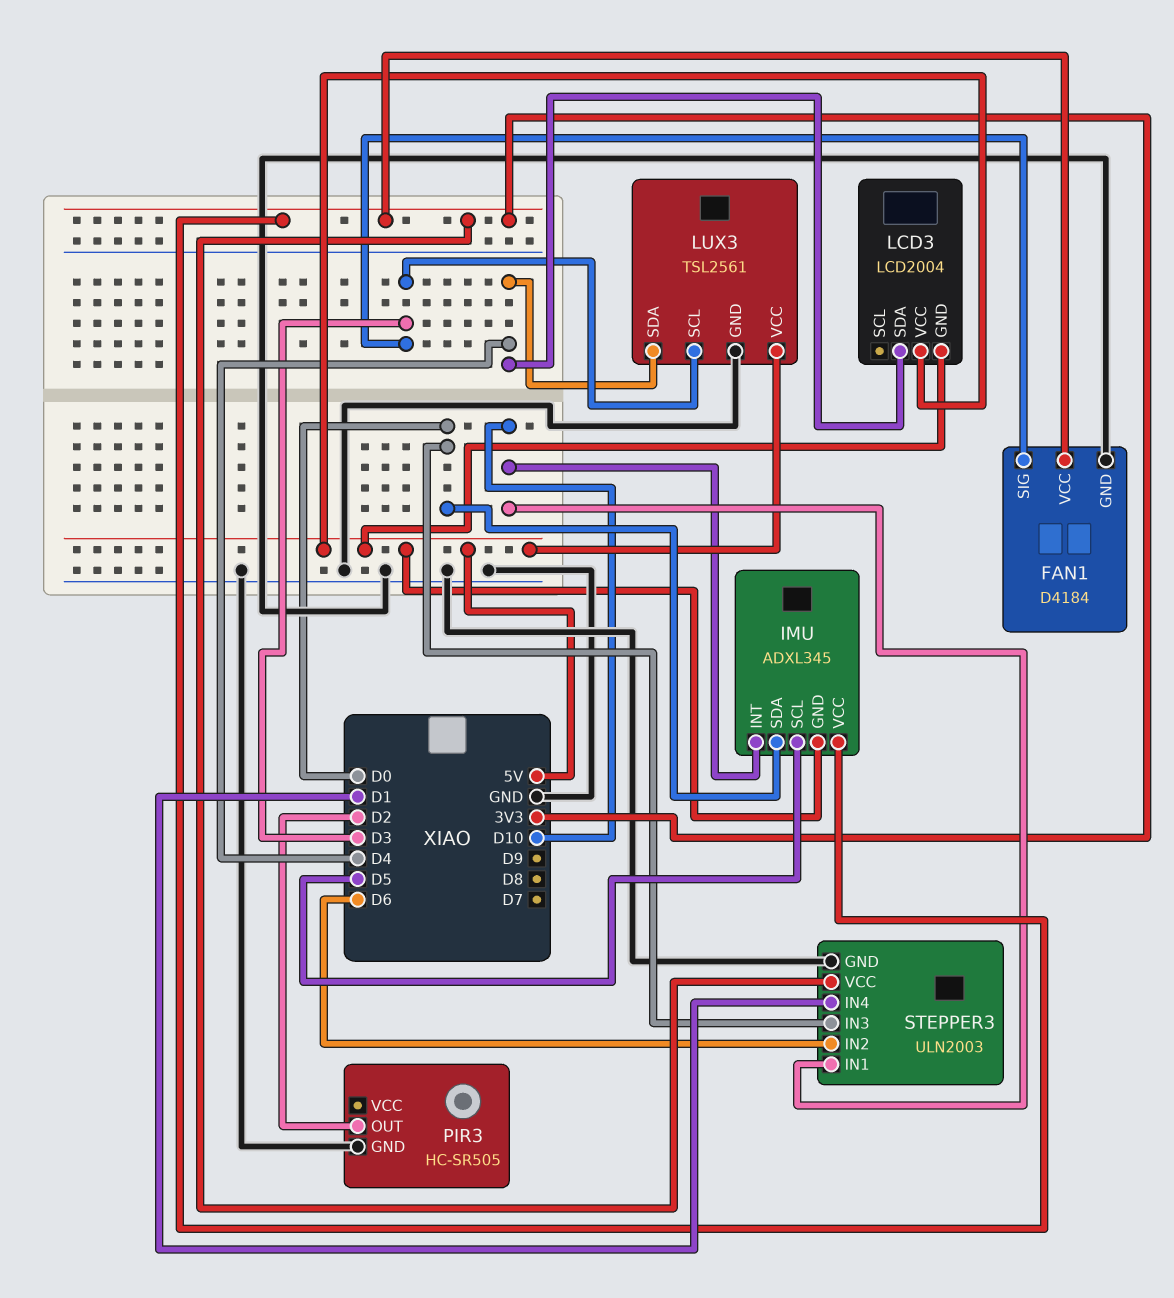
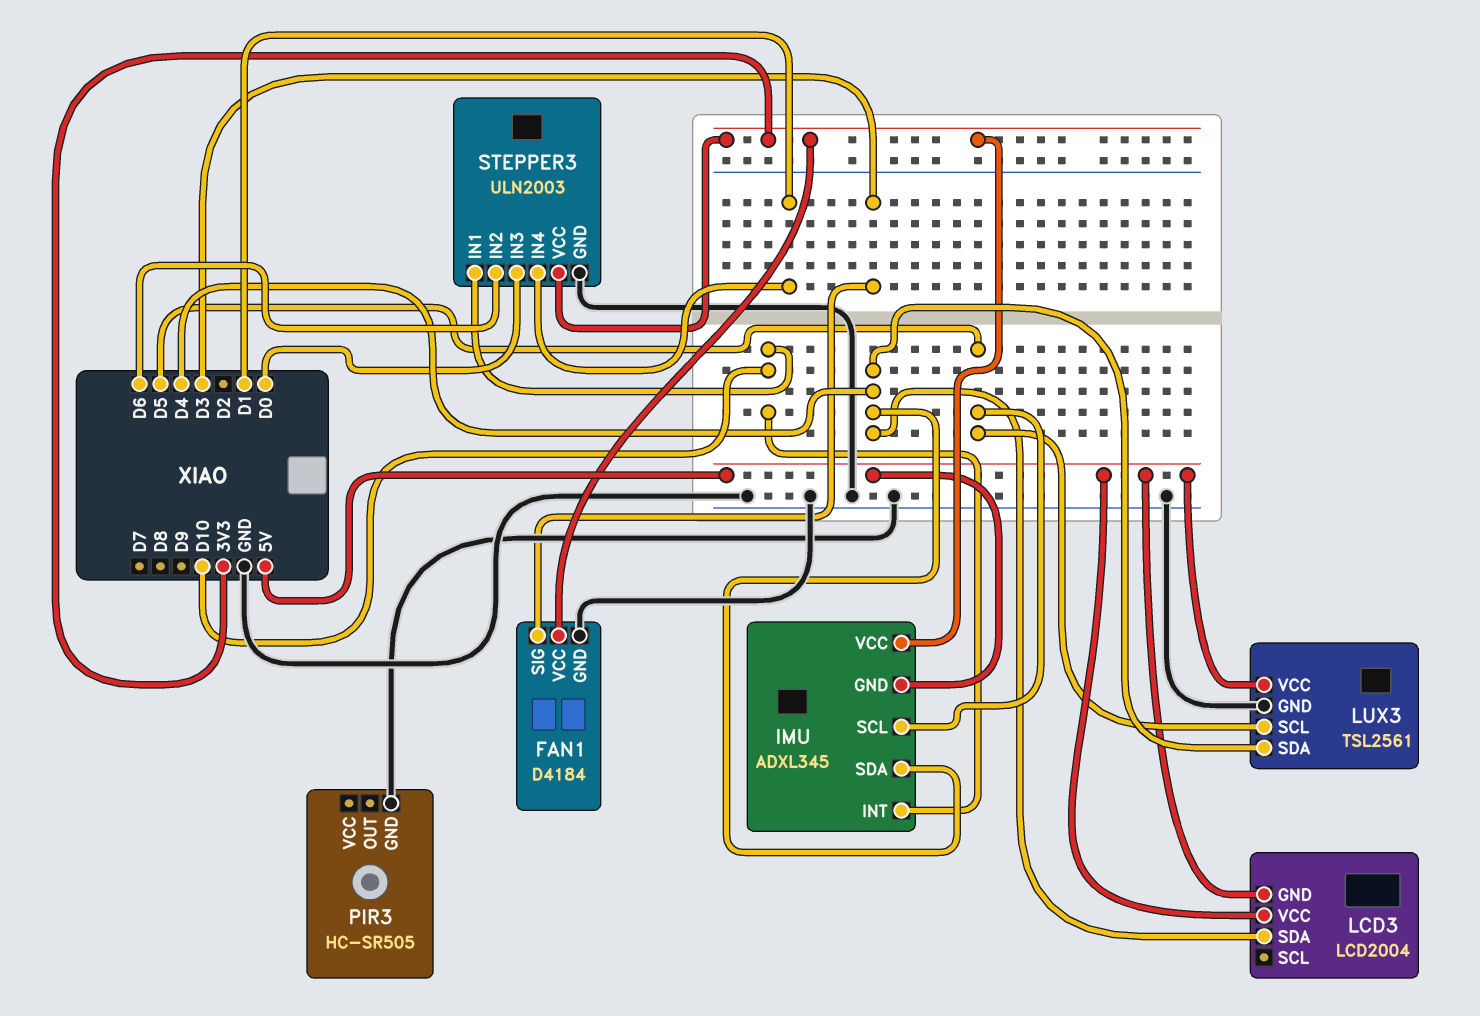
IMU pin SDA: D0 -> D4
LUX3 pin SCL: D3 -> D5
PIR3 pin OUT: D2 -> none

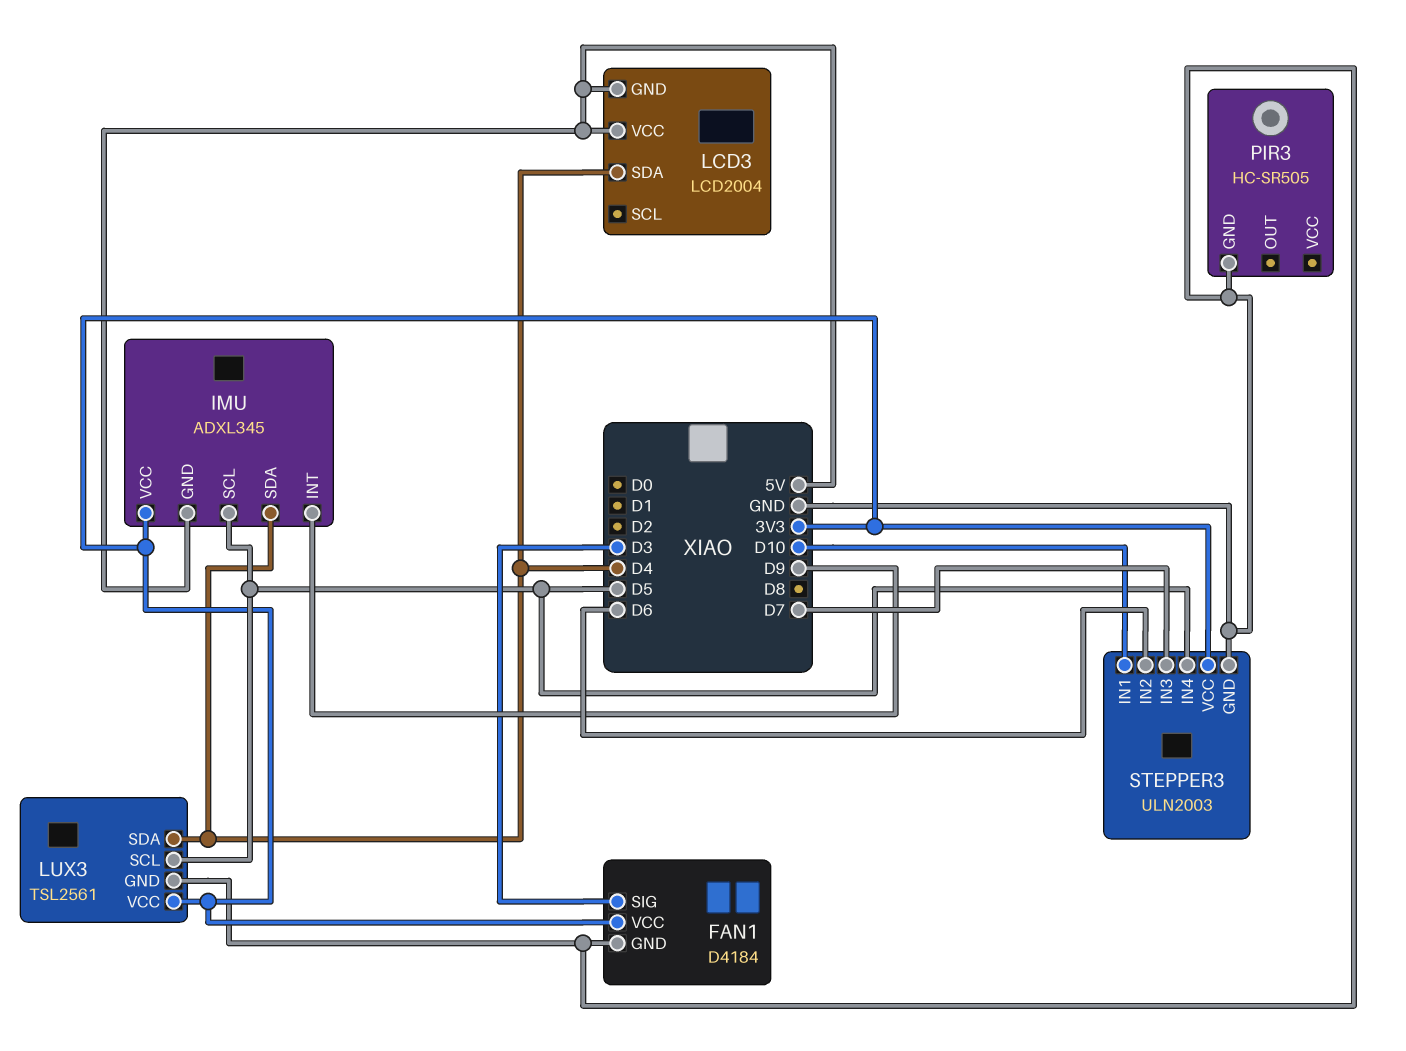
IMU pin INT: D10 -> D9
LUX3 pin VCC: 5V -> 3V3
STEPPER3 pin IN3: D0 -> D7
STEPPER3 pin IN4: D1 -> D5

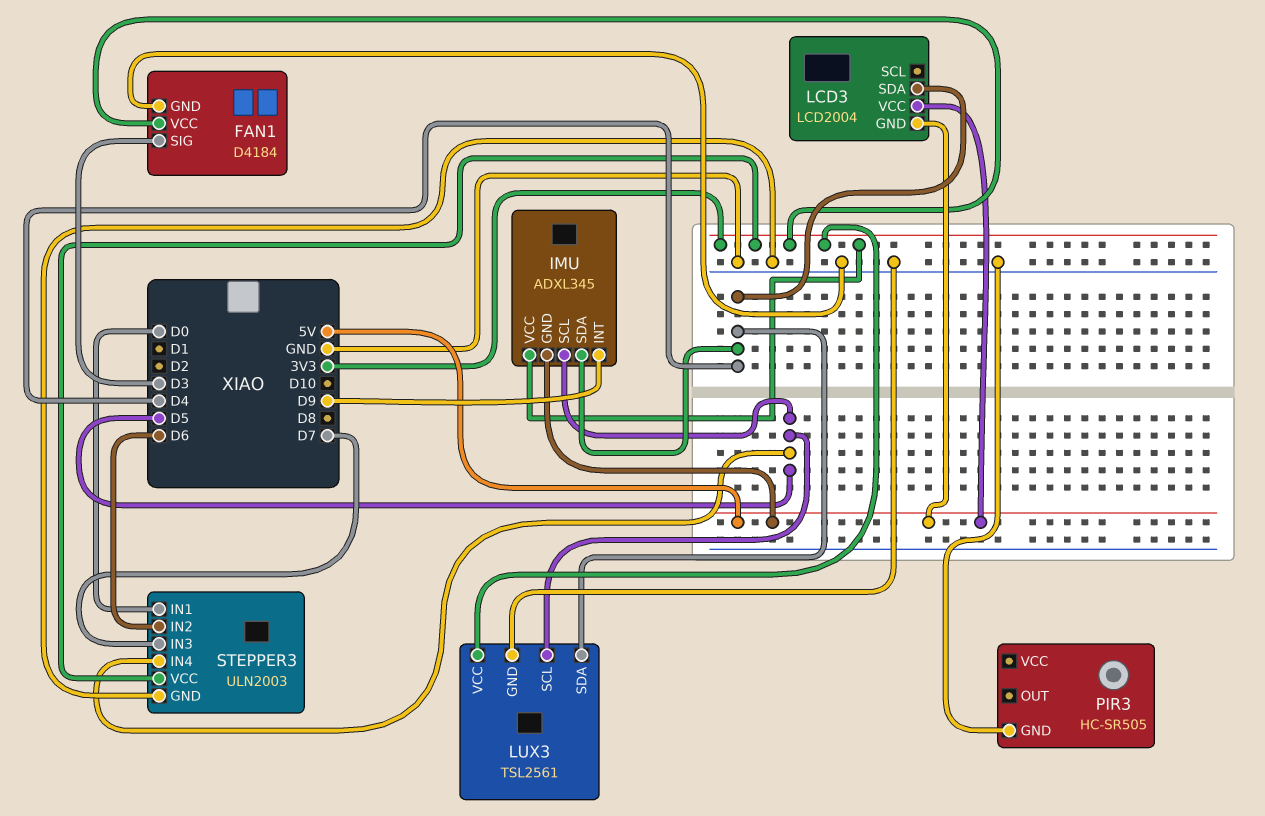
STEPPER3 pin IN1: D10 -> D0

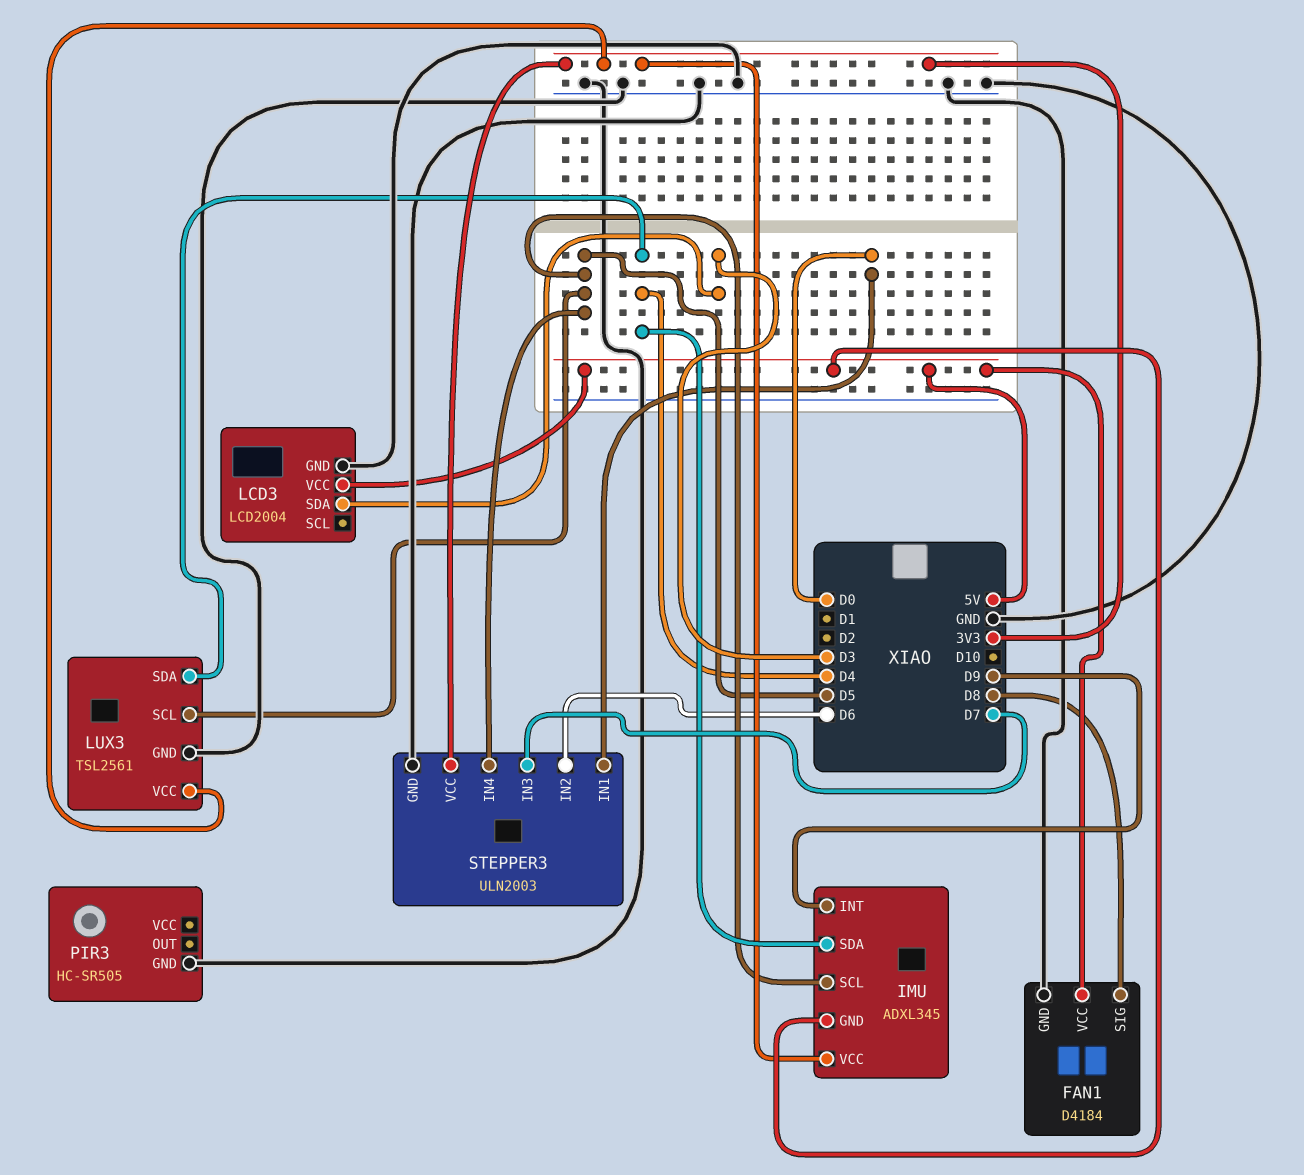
FAN1 pin SIG: D3 -> D8
FAN1 pin VCC: 3V3 -> 5V
LCD3 pin GND: 5V -> GND
LCD3 pin SDA: D4 -> D3

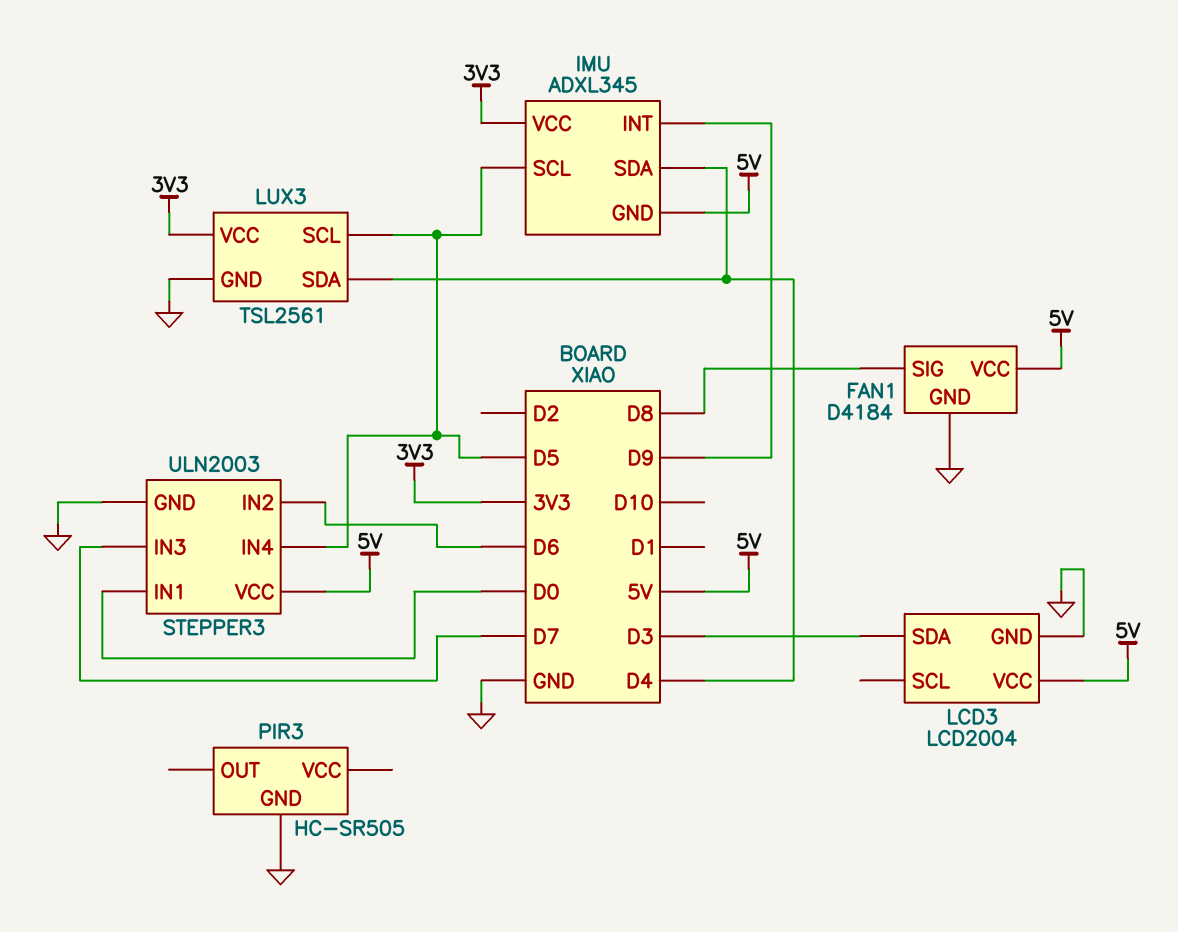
STEPPER3 pin VCC: 3V3 -> 5V

